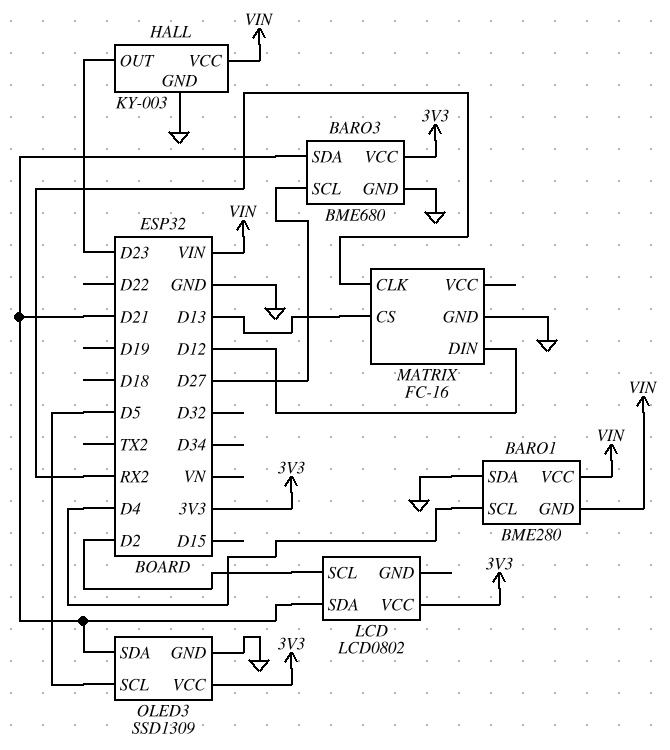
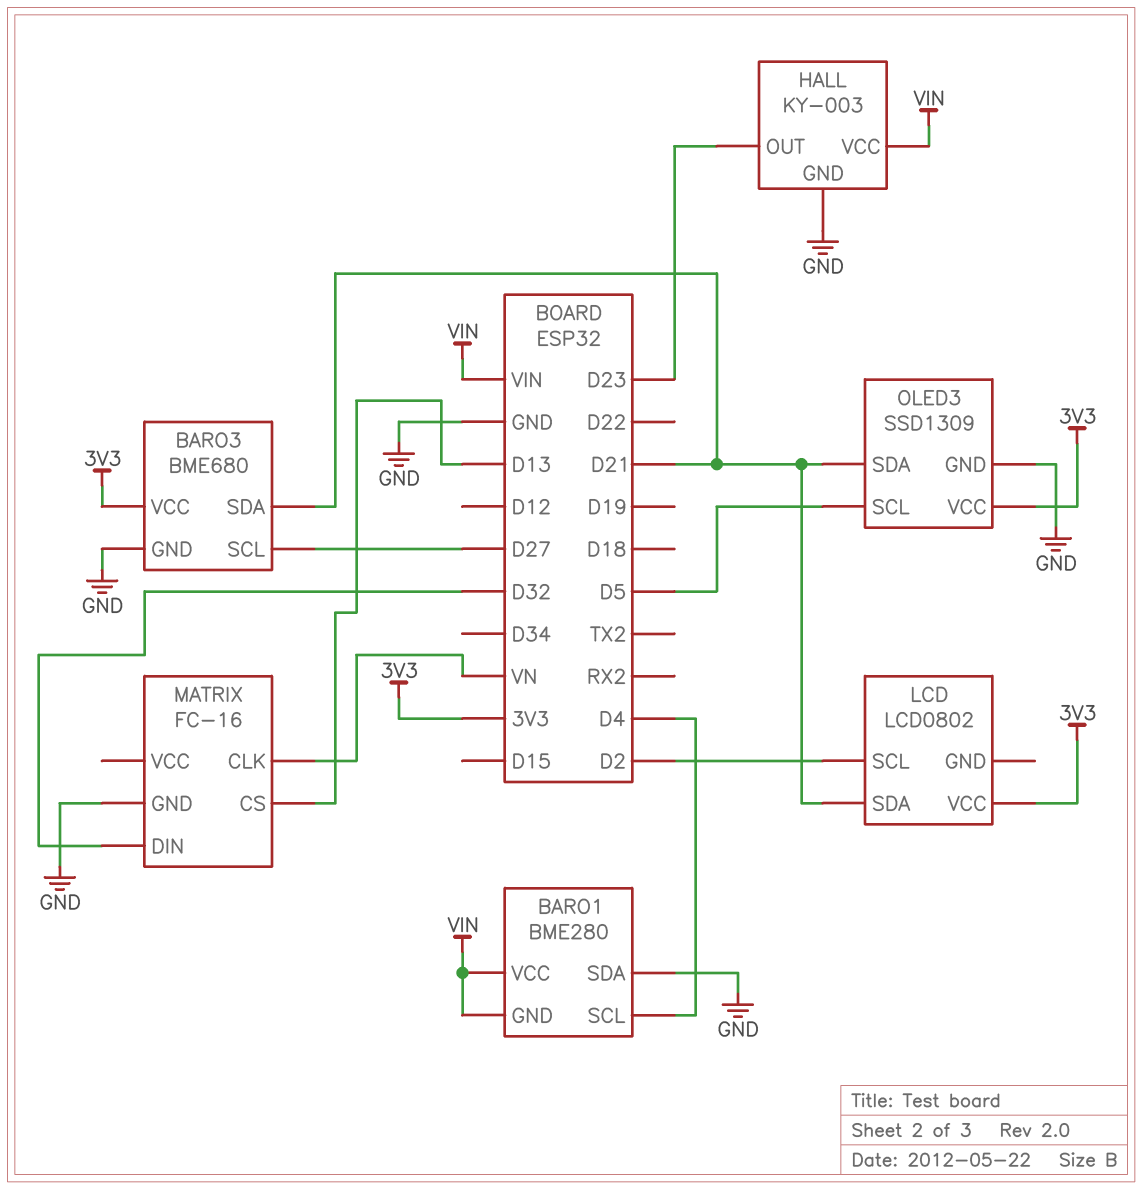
MATRIX pin CLK: RX2 -> VN
MATRIX pin DIN: D12 -> D32

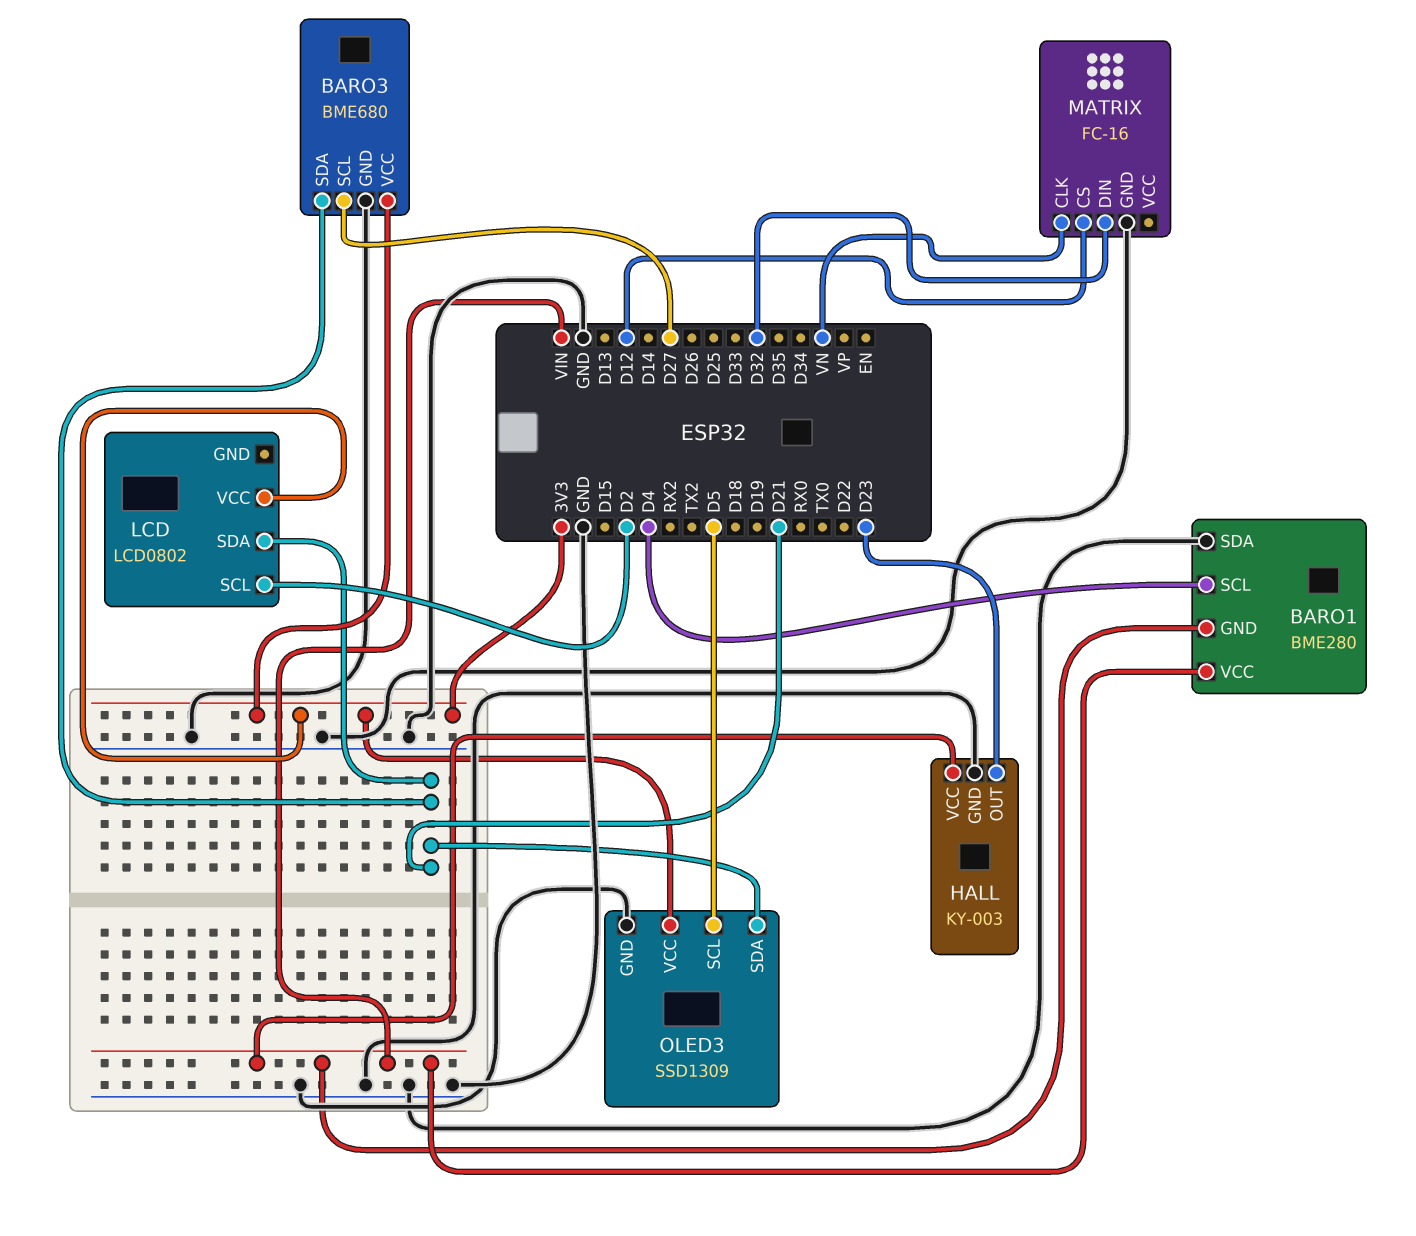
MATRIX pin CS: D13 -> D12

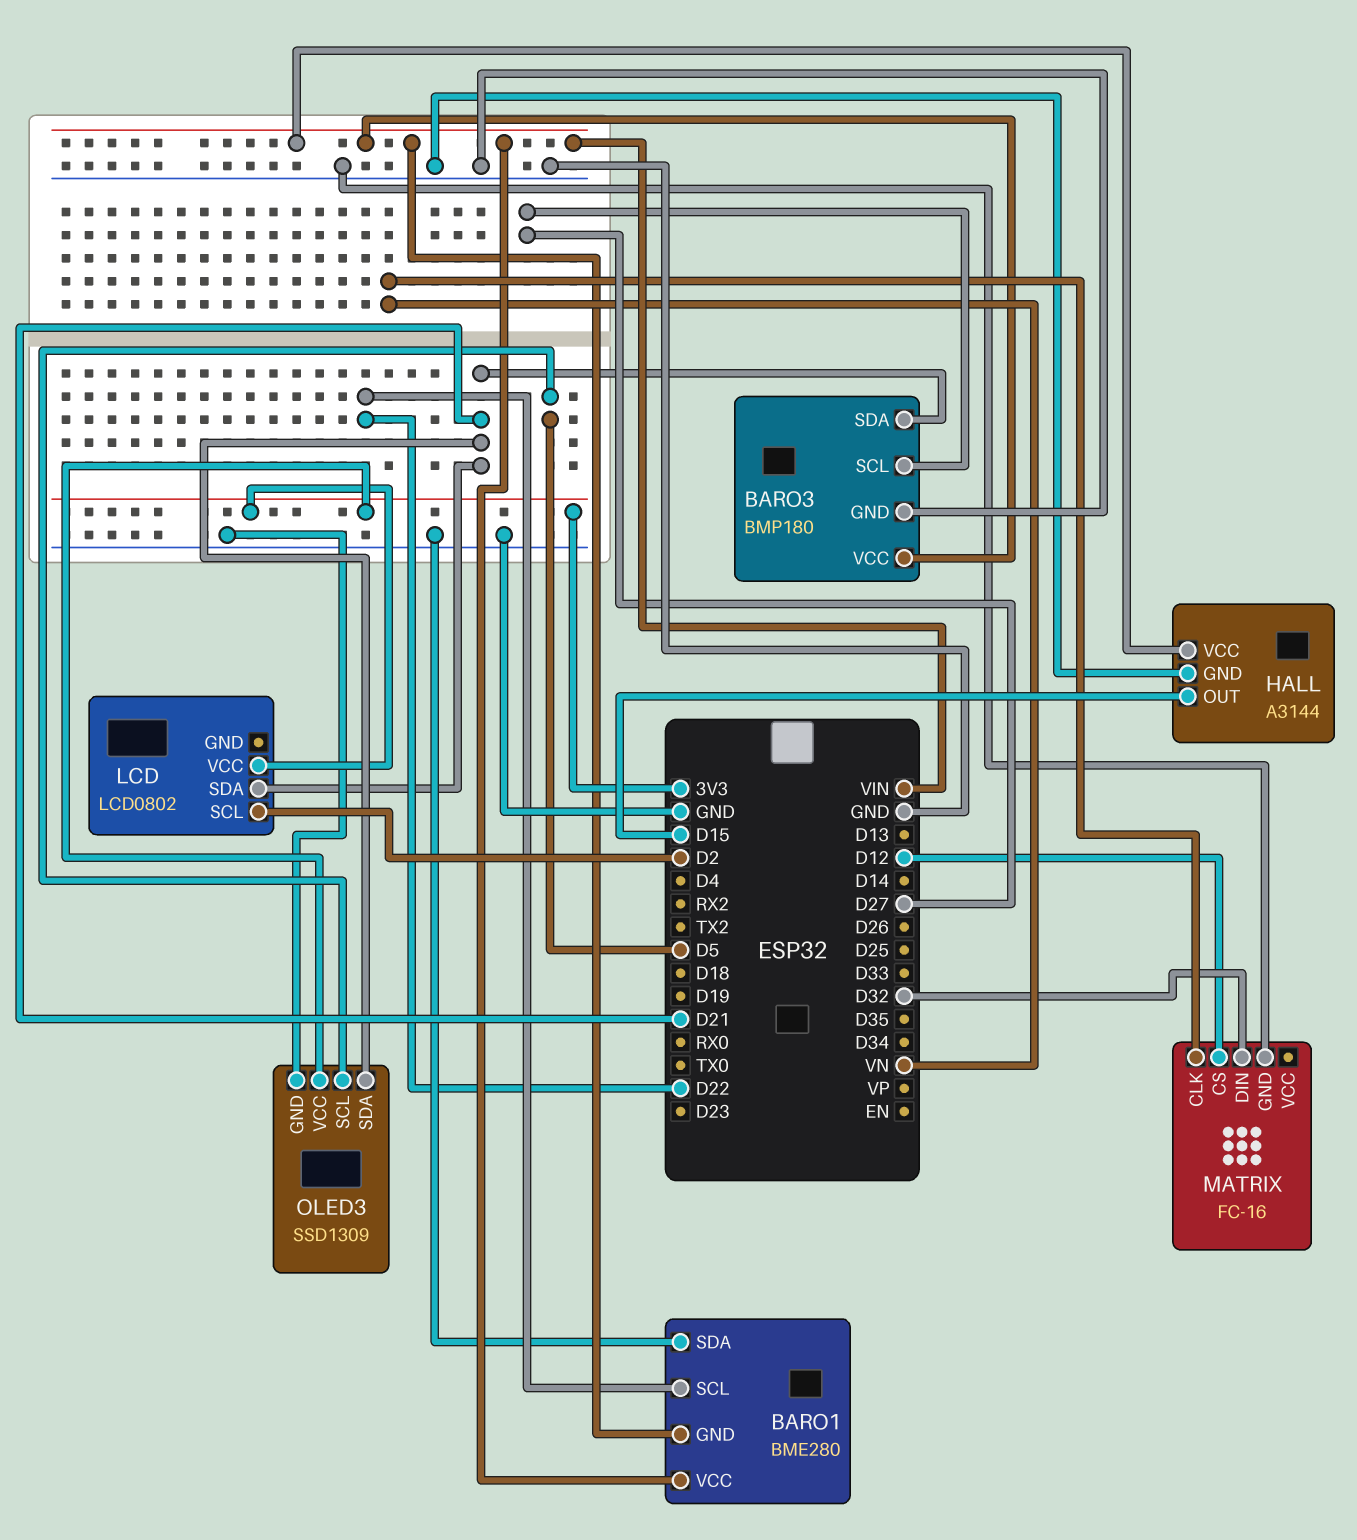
BARO1 pin SCL: D4 -> D22
BARO3: BME680 -> BMP180
BARO3 pin VCC: 3V3 -> VIN
HALL: KY-003 -> A3144
HALL pin OUT: D23 -> D15

